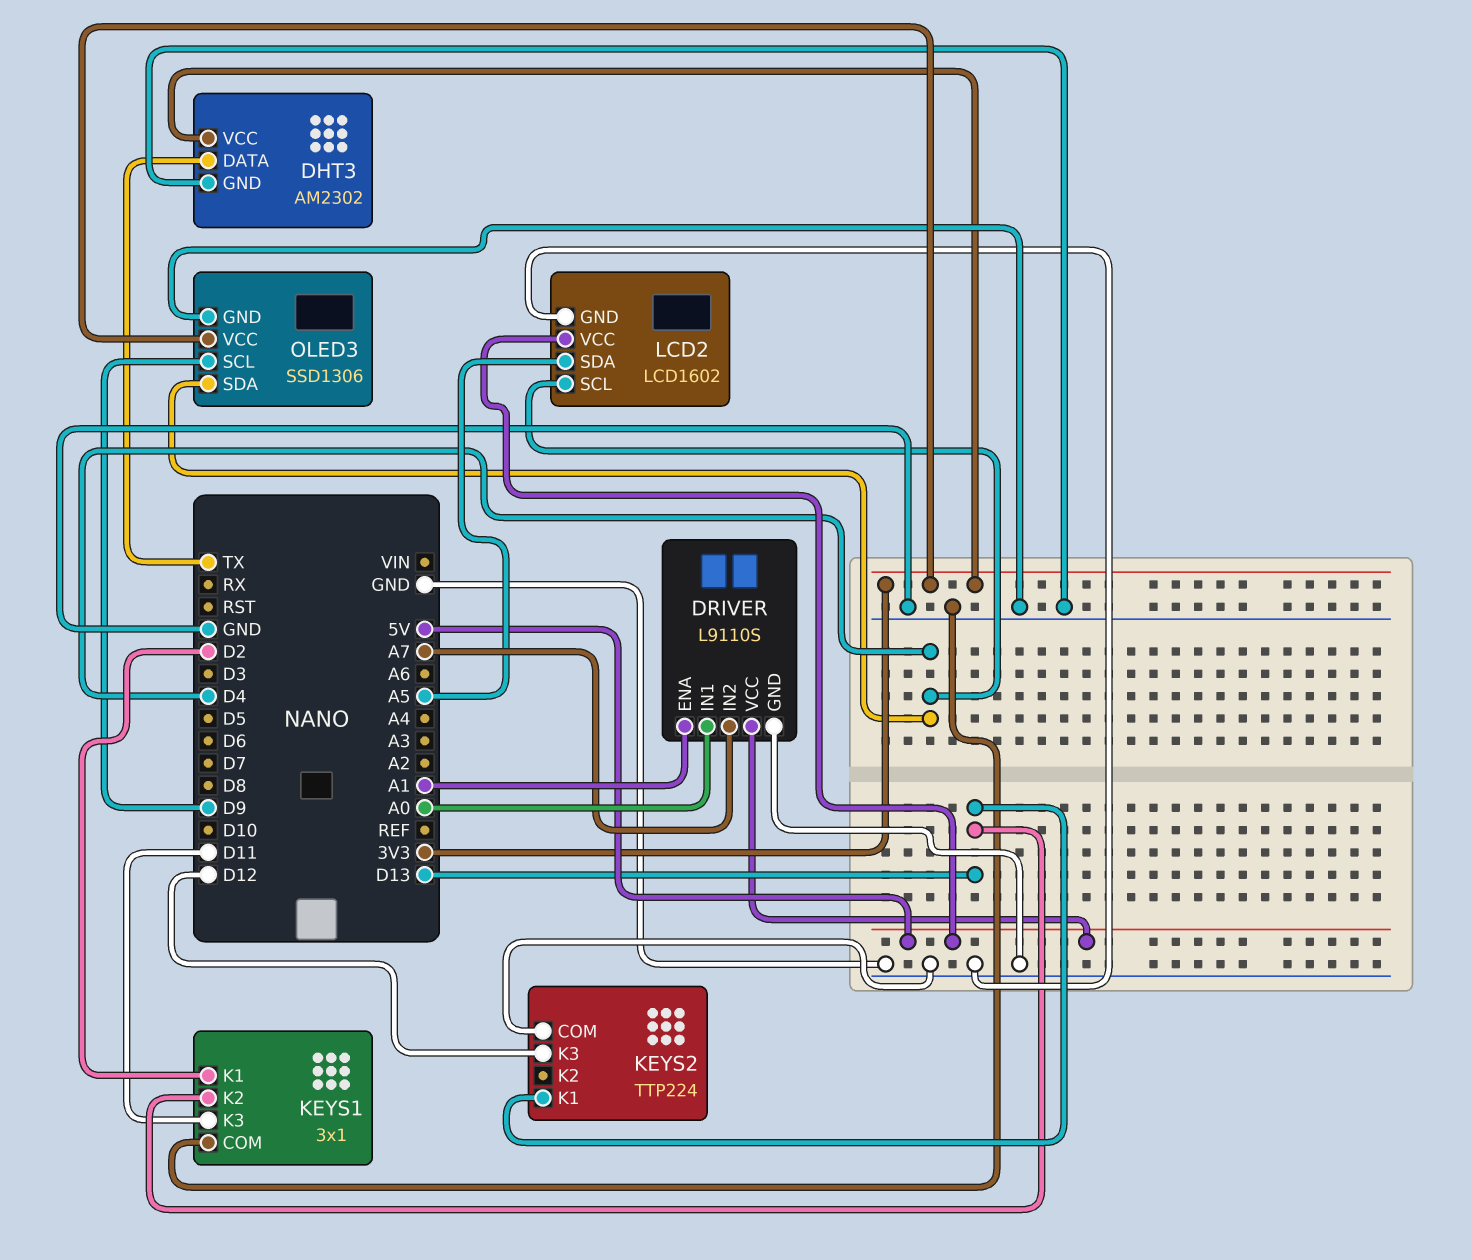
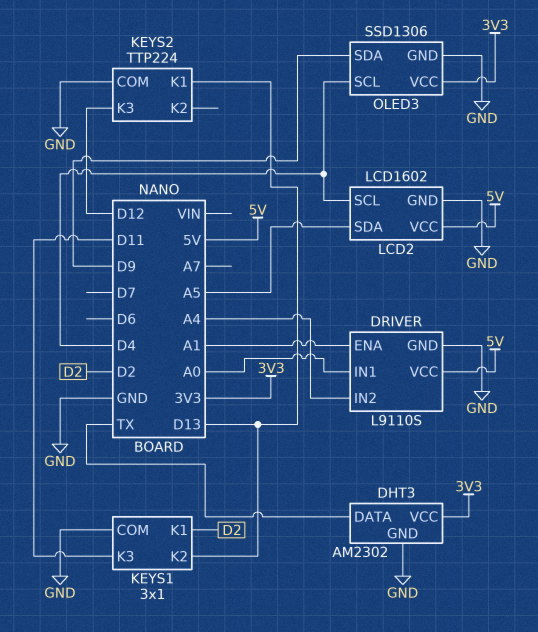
DRIVER pin IN2: A7 -> A4
OLED3 pin SCL: D9 -> D4
OLED3 pin SDA: D4 -> D9

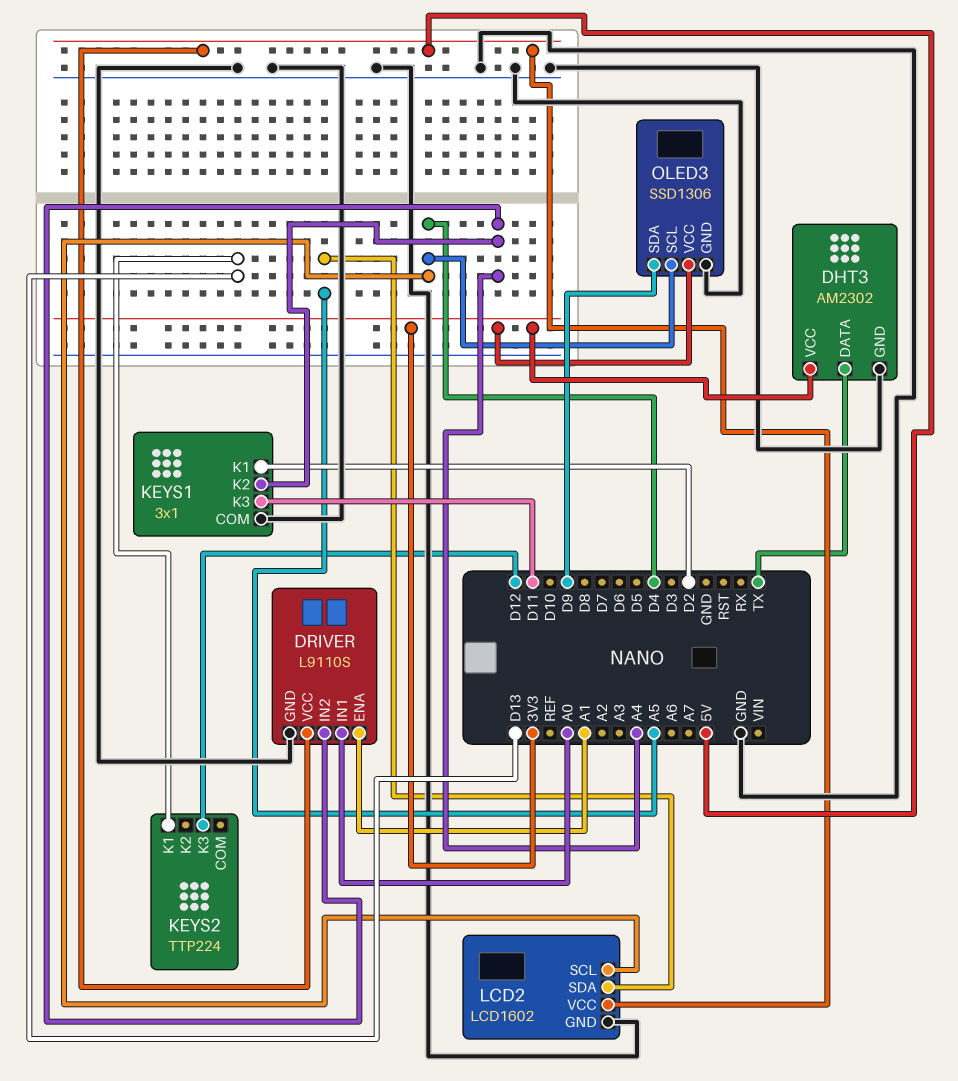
KEYS1 pin K2: D13 -> A4
KEYS2 pin COM: GND -> none

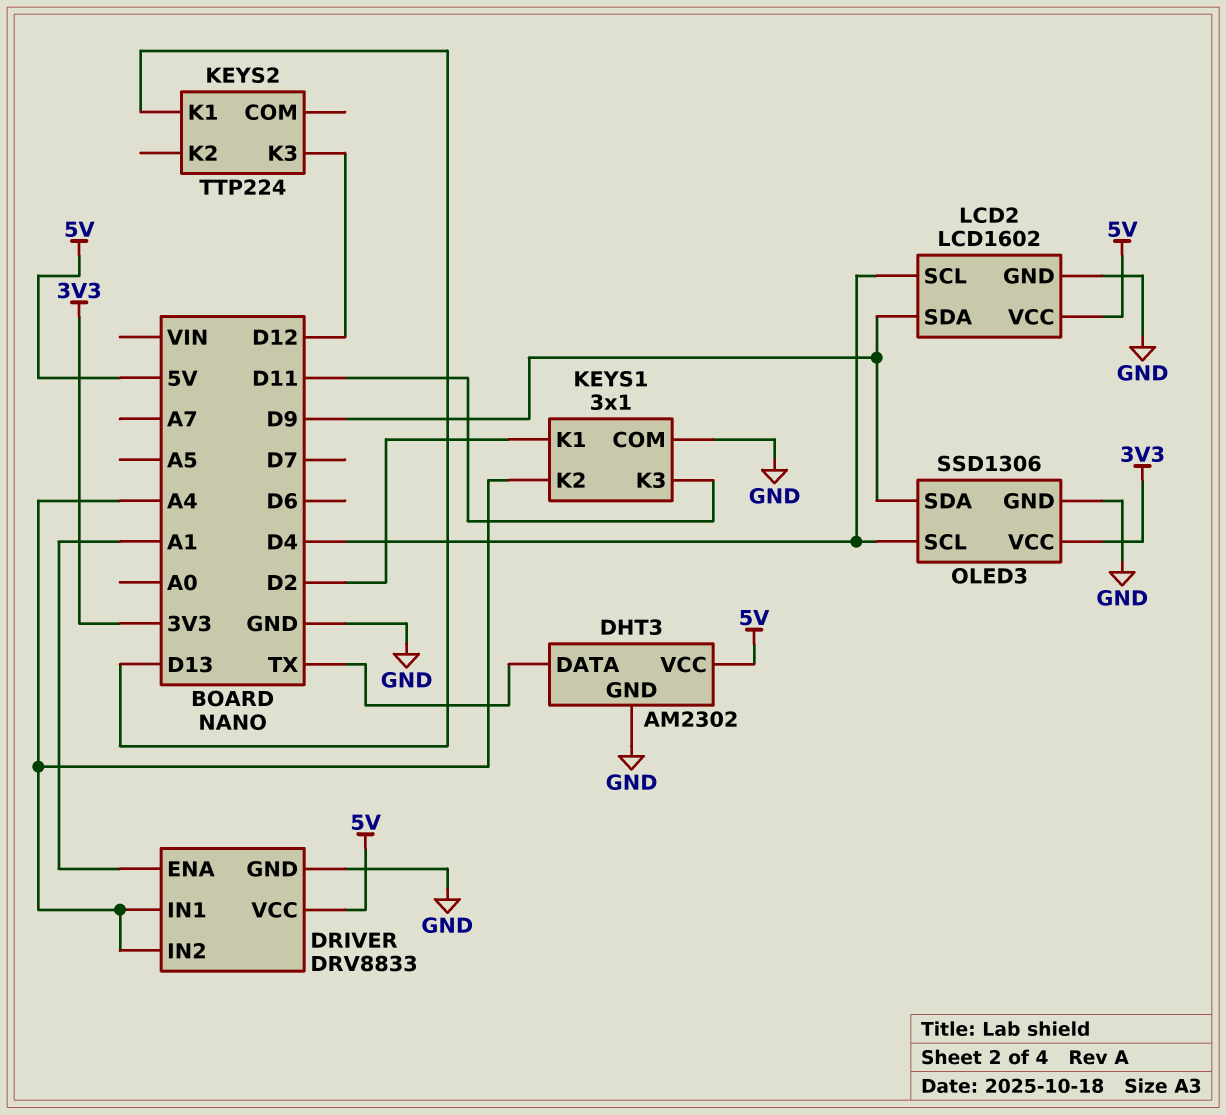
DHT3 pin VCC: 3V3 -> 5V
DRIVER: L9110S -> DRV8833
DRIVER pin IN1: A0 -> A4
LCD2 pin SDA: A5 -> D9

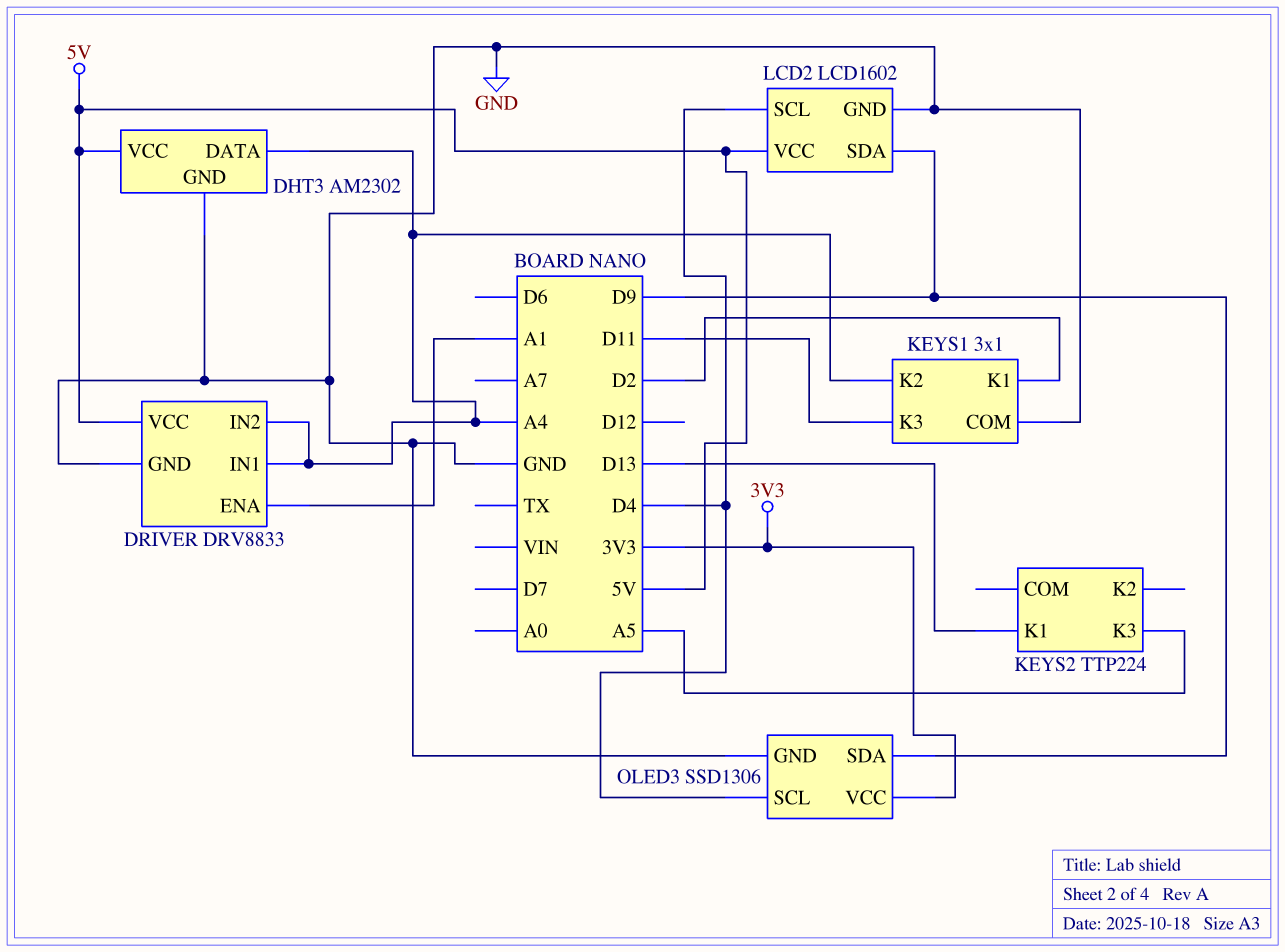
DHT3 pin DATA: TX -> A4
KEYS2 pin K3: D12 -> A5

